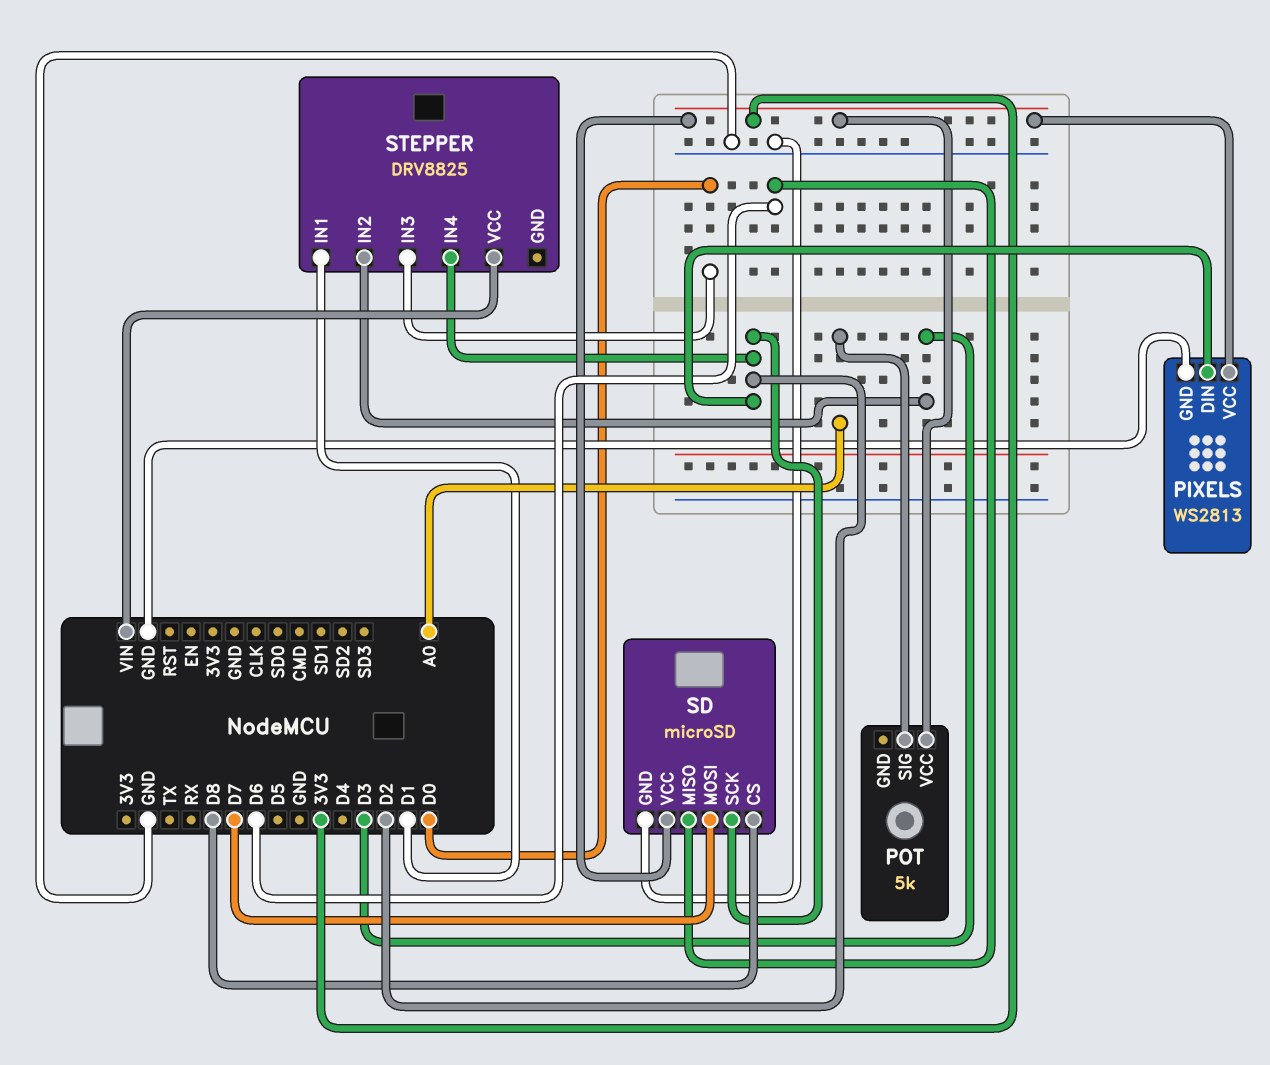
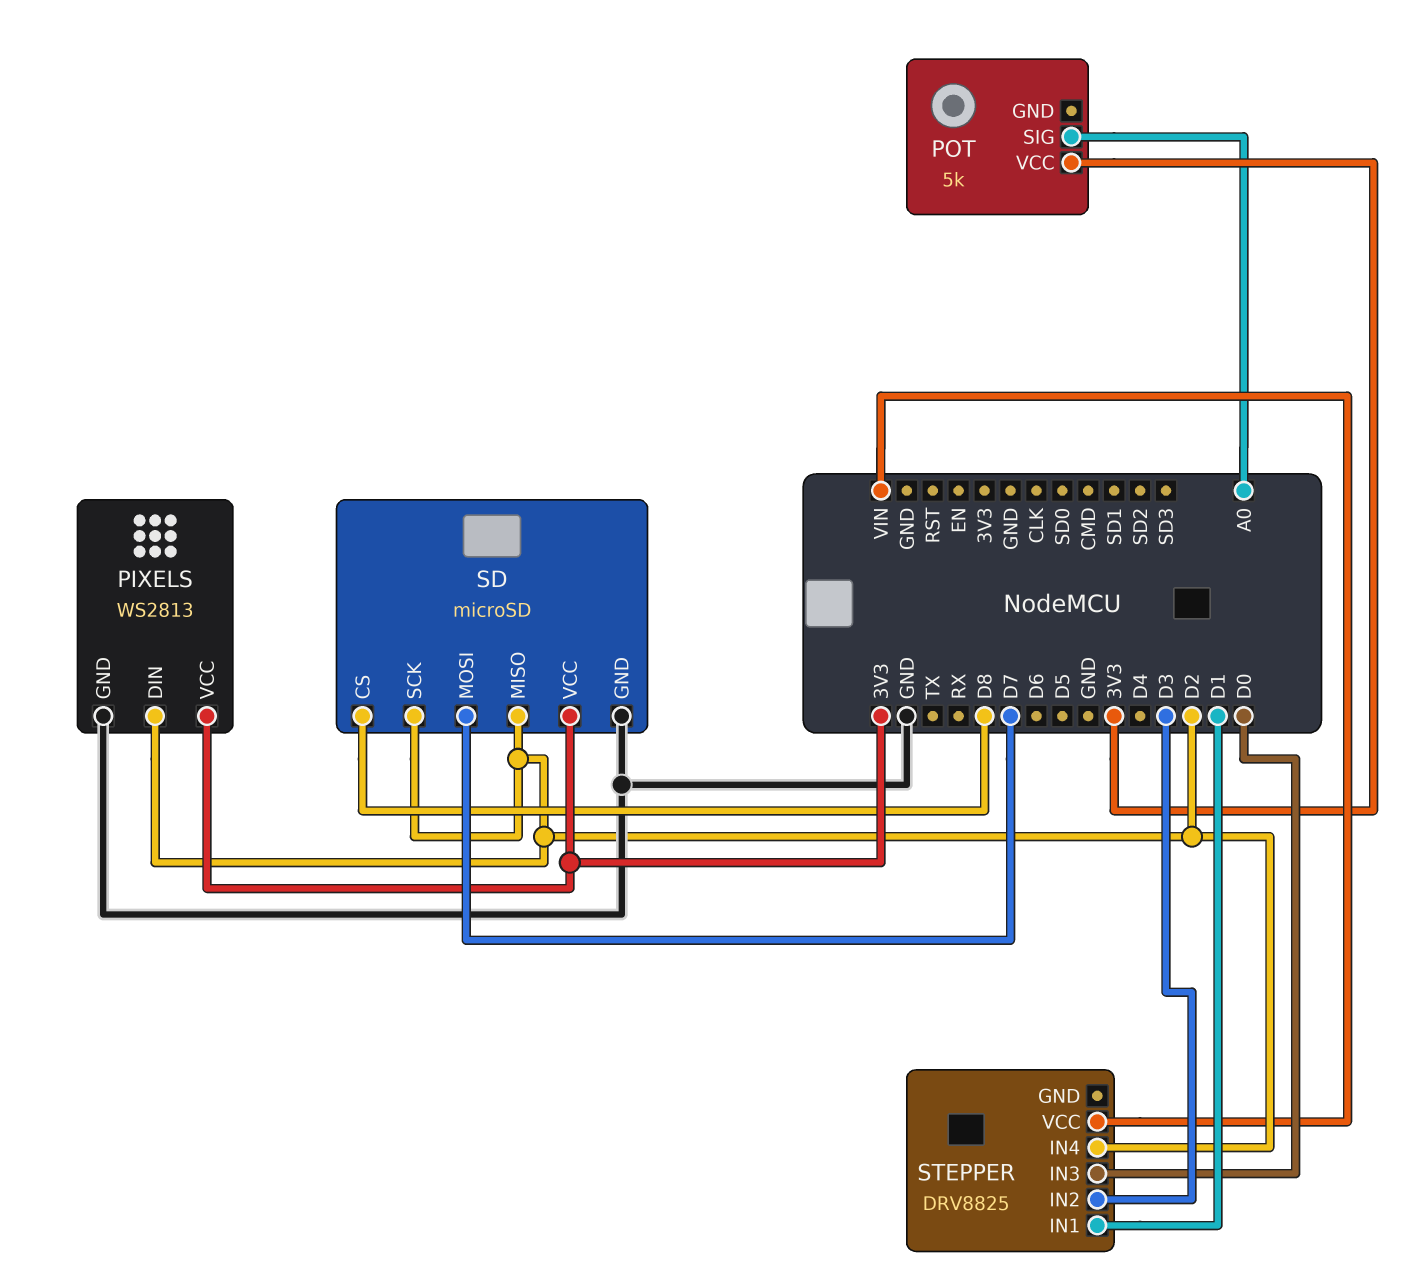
SD pin MISO: D6 -> D2

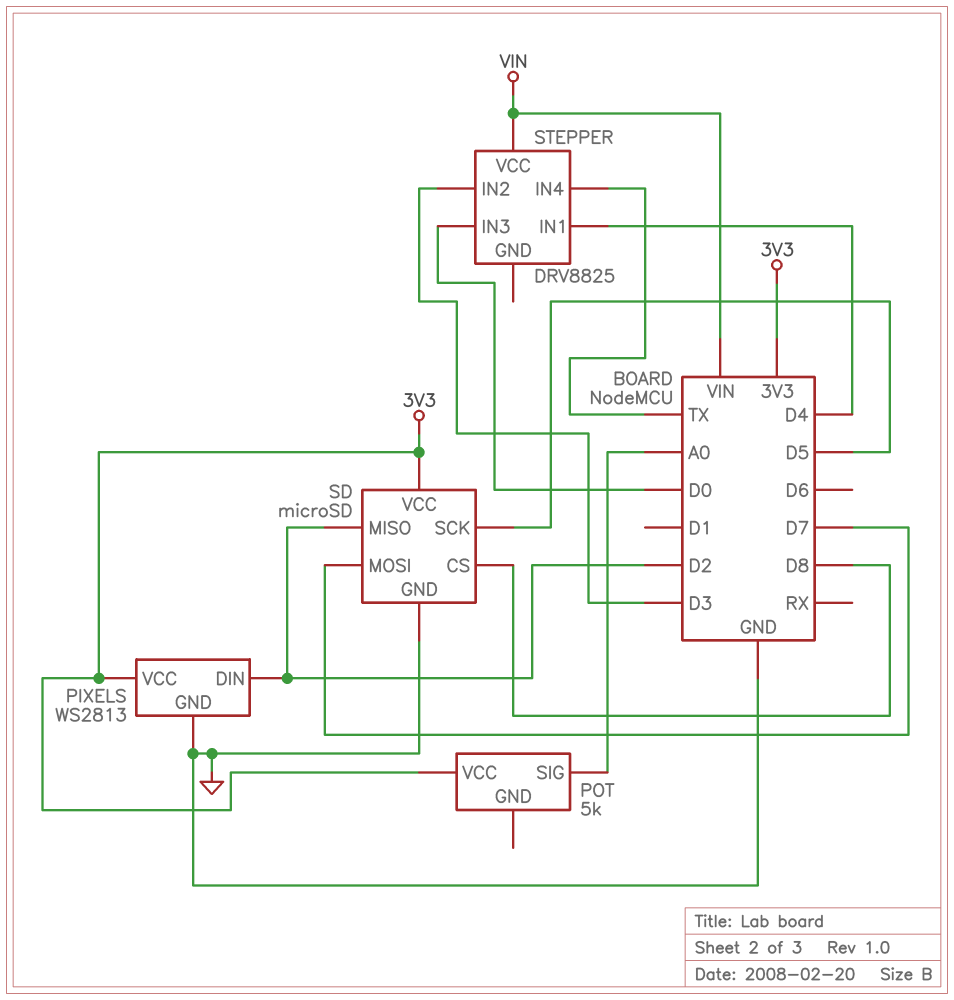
SD pin SCK: D2 -> D5
STEPPER pin IN1: D1 -> D4
STEPPER pin IN4: D2 -> TX

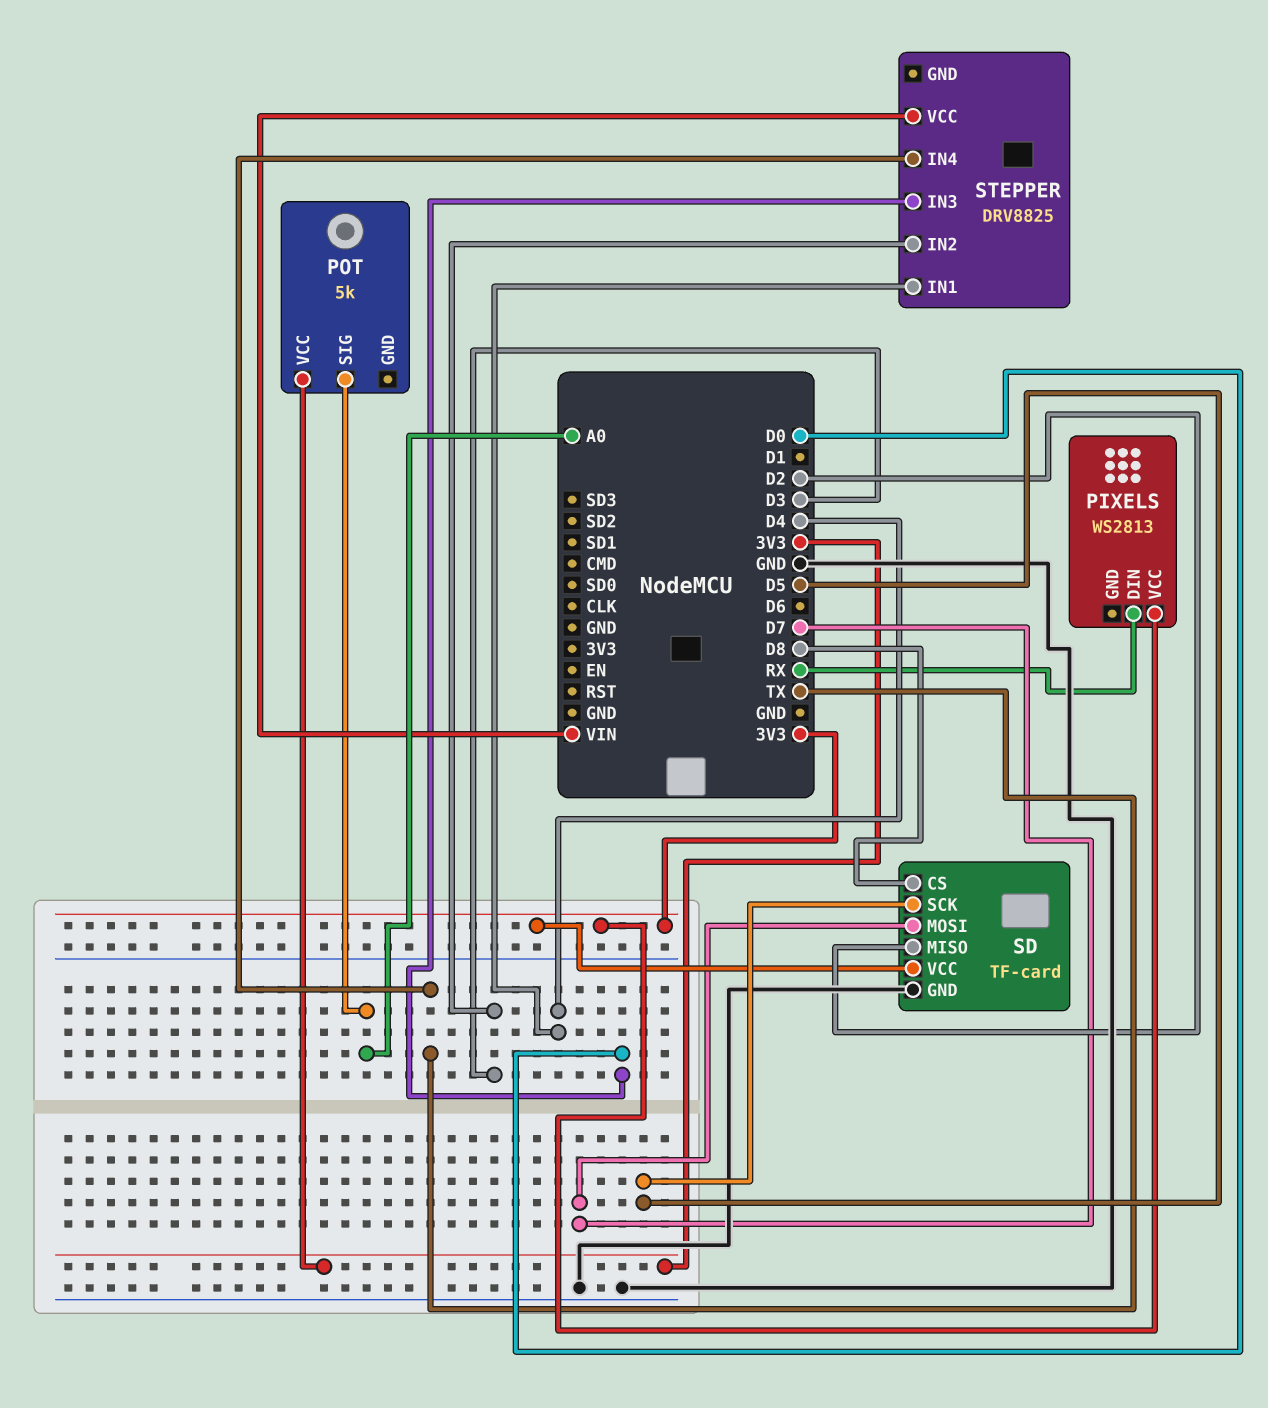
PIXELS pin DIN: D2 -> RX
PIXELS pin GND: GND -> none
SD: microSD -> TF-card

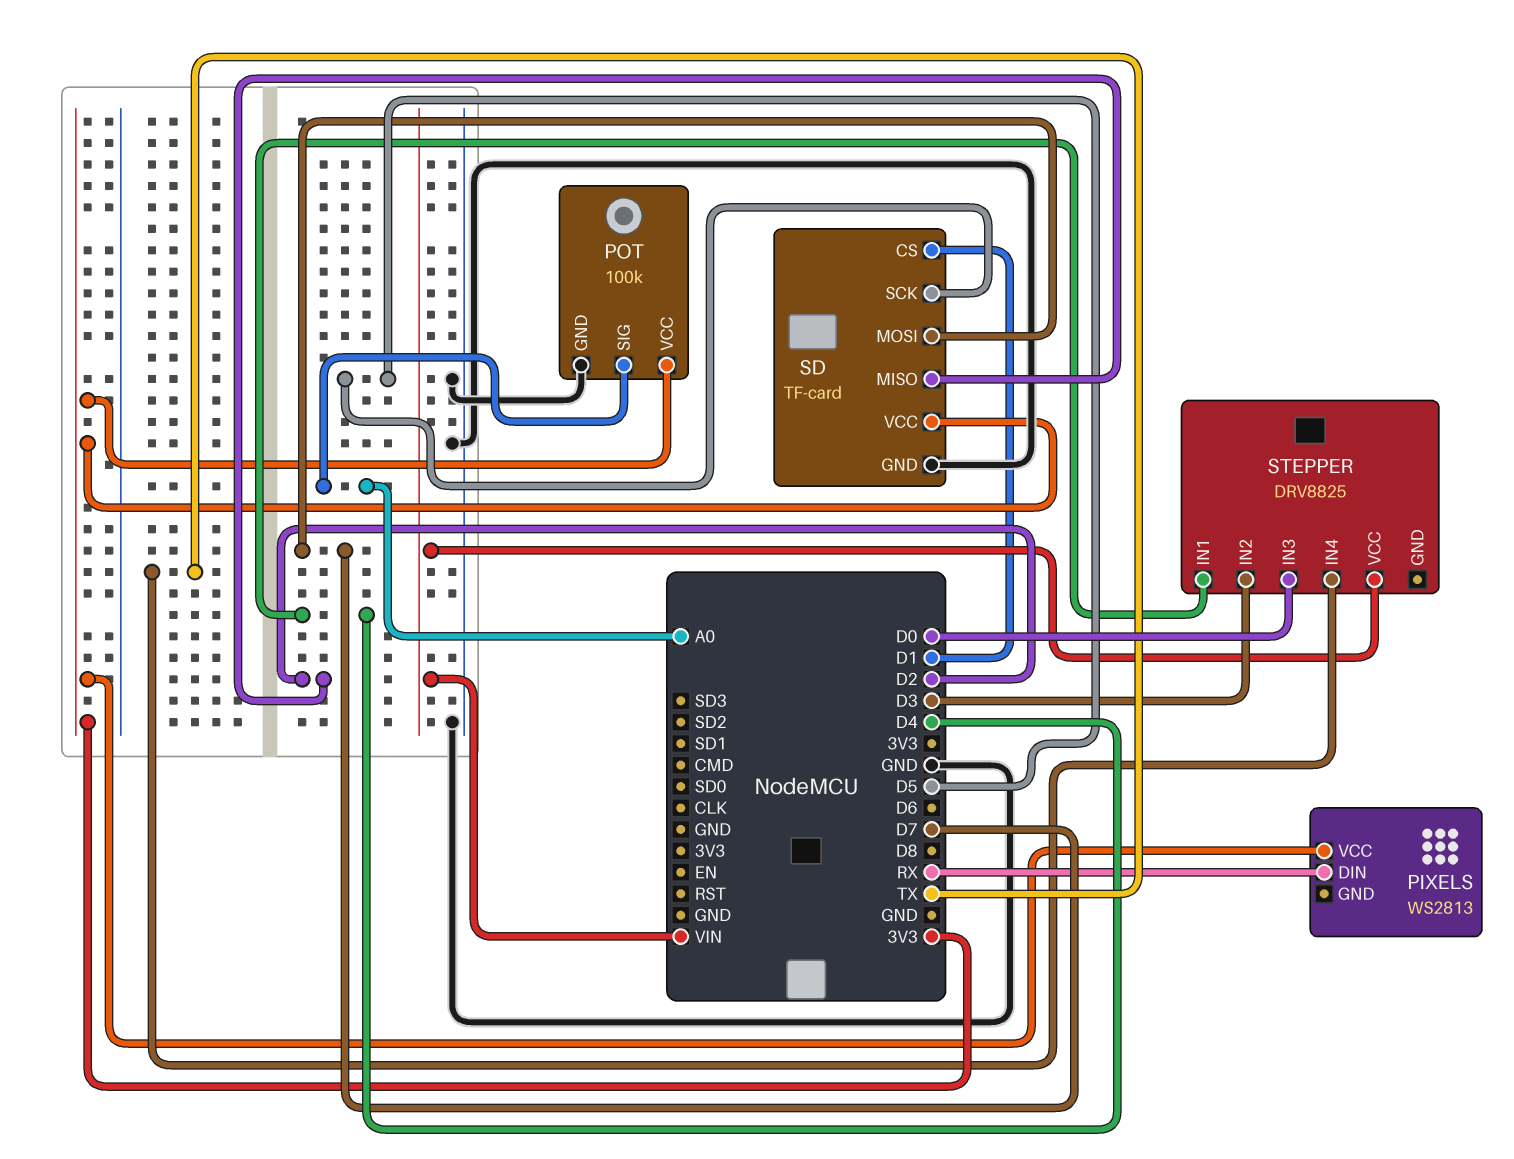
POT: 5k -> 100k
POT pin GND: none -> GND
SD pin CS: D8 -> D1

